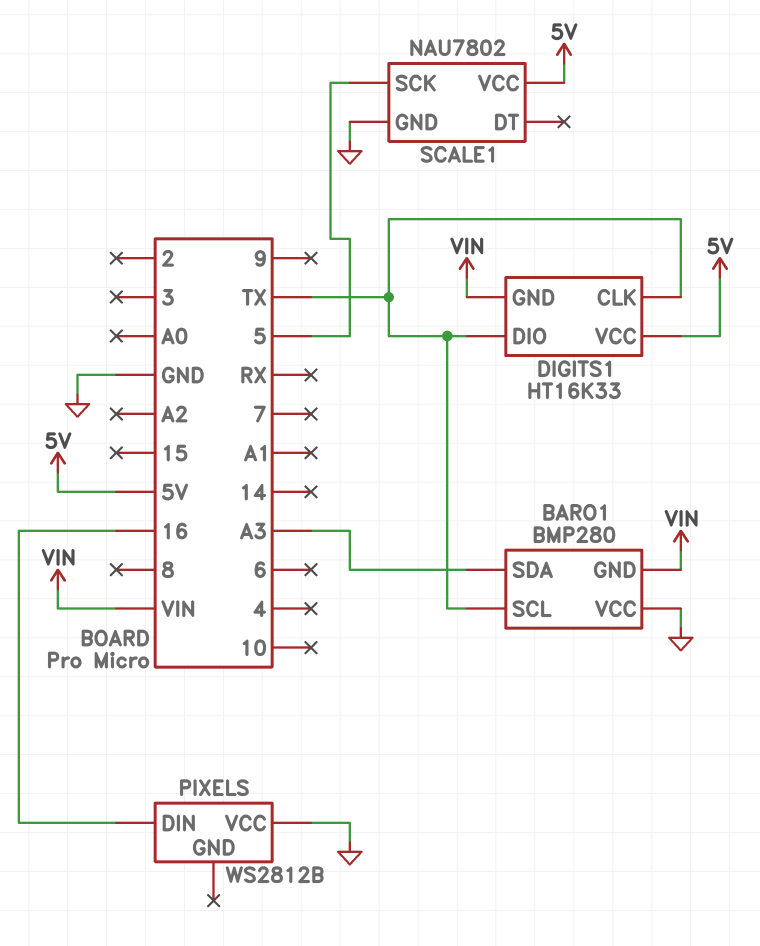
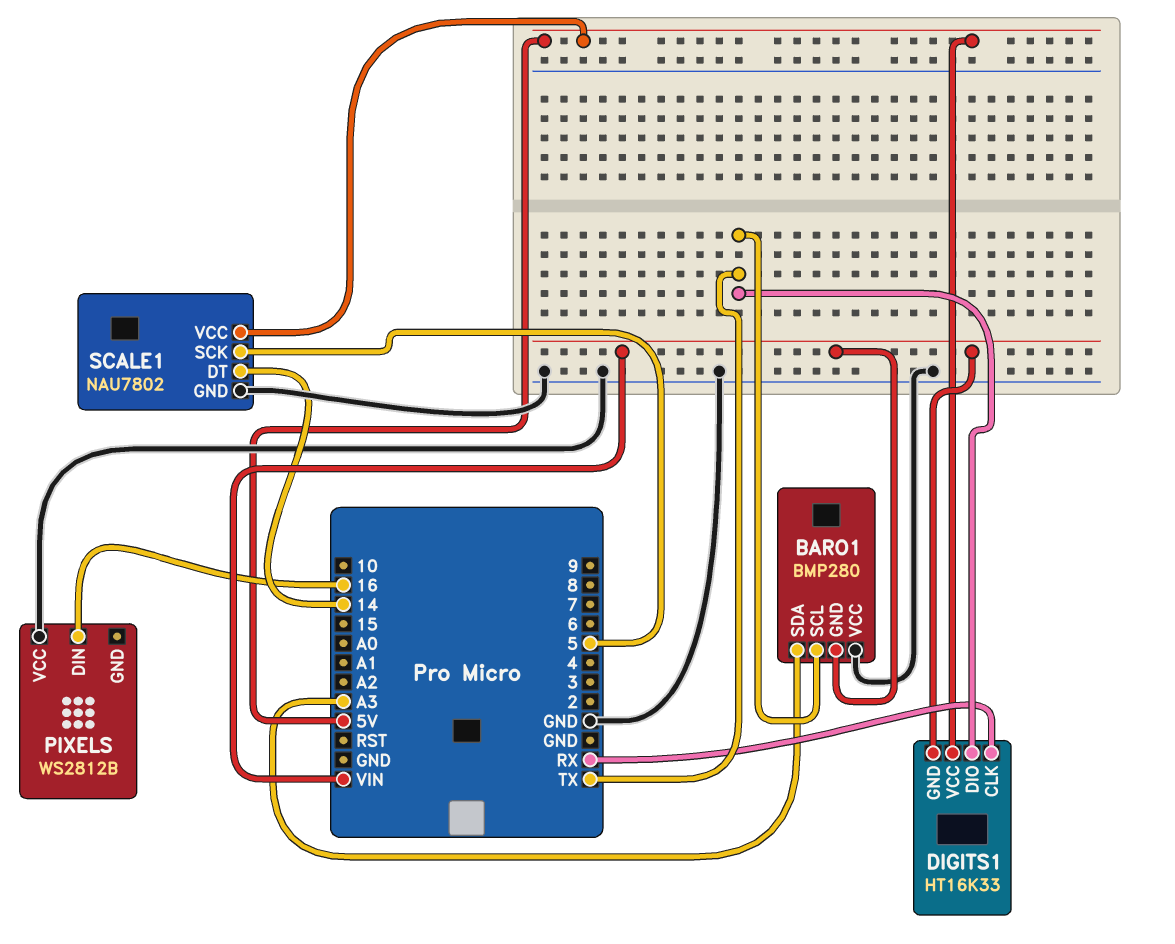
DIGITS1 pin CLK: TX -> RX
SCALE1 pin DT: none -> 14

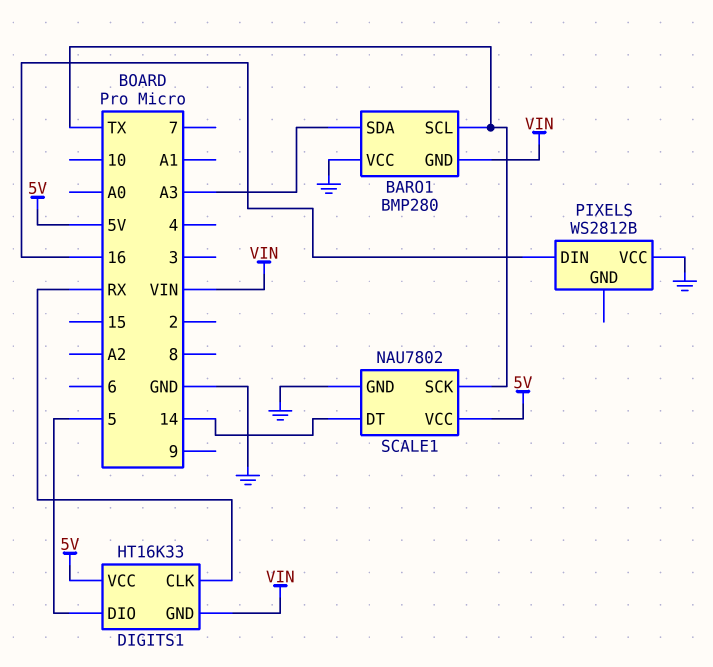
DIGITS1 pin DIO: TX -> 5
SCALE1 pin SCK: 5 -> TX

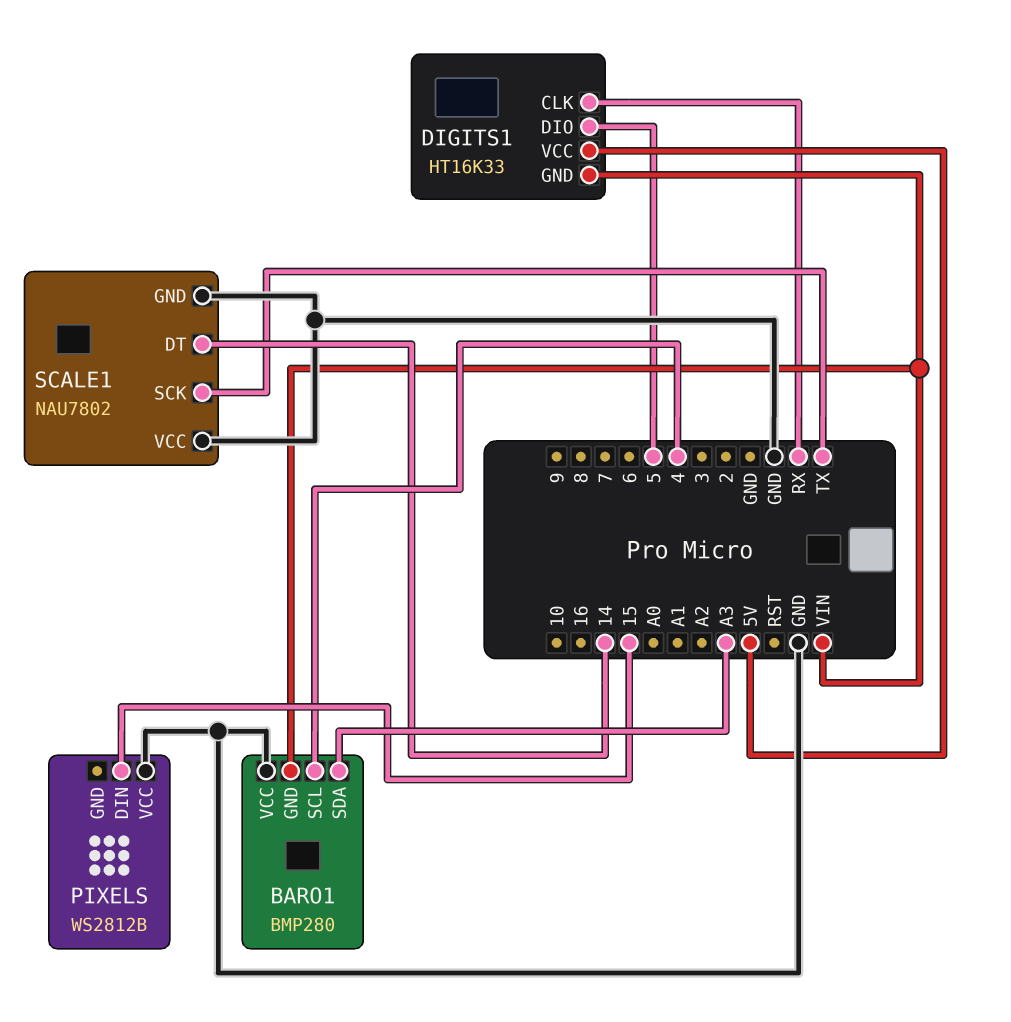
BARO1 pin SCL: TX -> 4
PIXELS pin DIN: 16 -> 15
SCALE1 pin VCC: 5V -> GND

